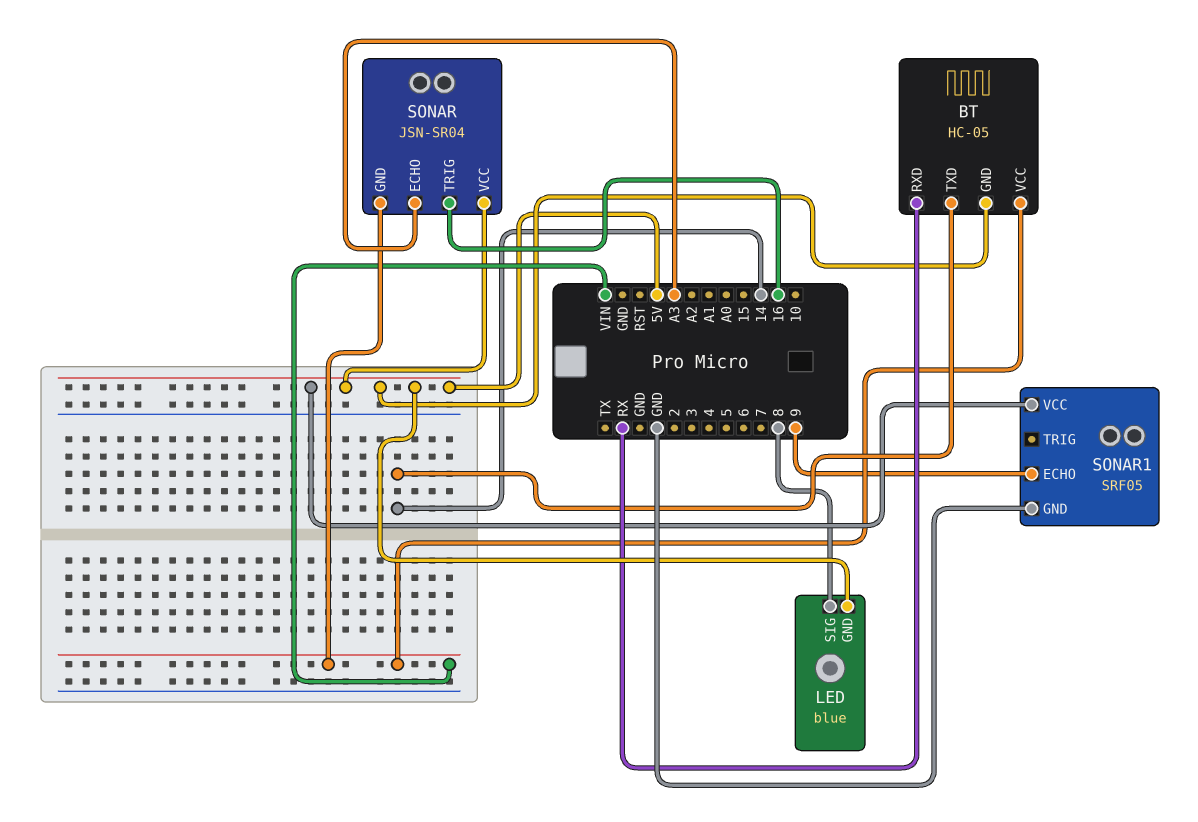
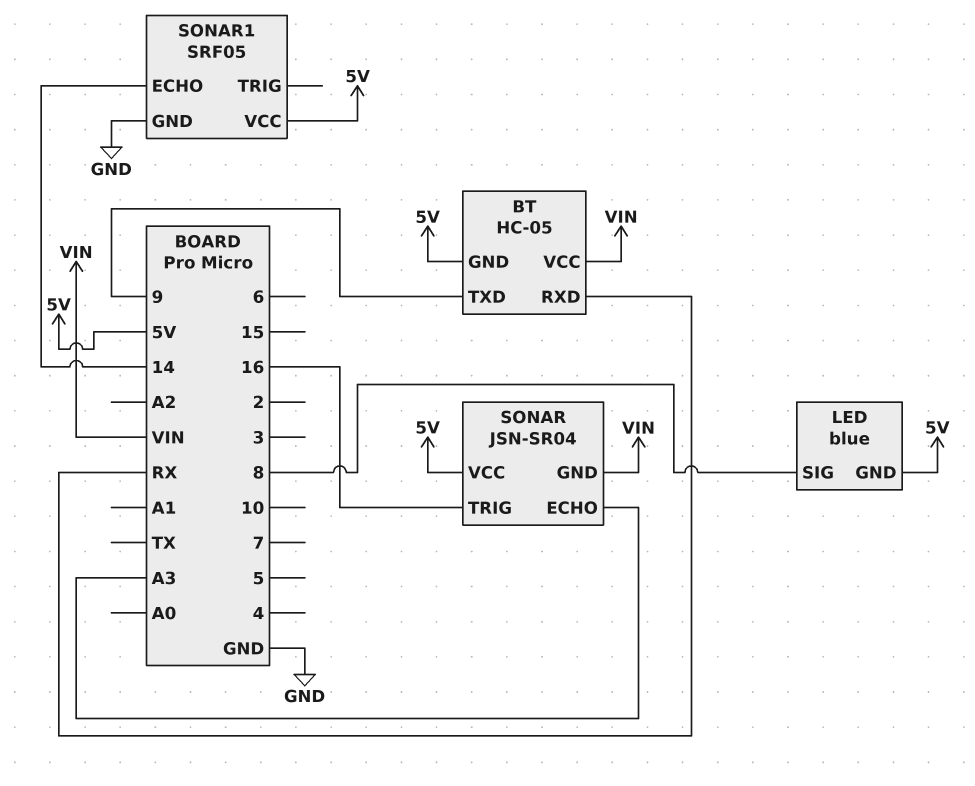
BT pin TXD: 14 -> 9
SONAR1 pin ECHO: 9 -> 14

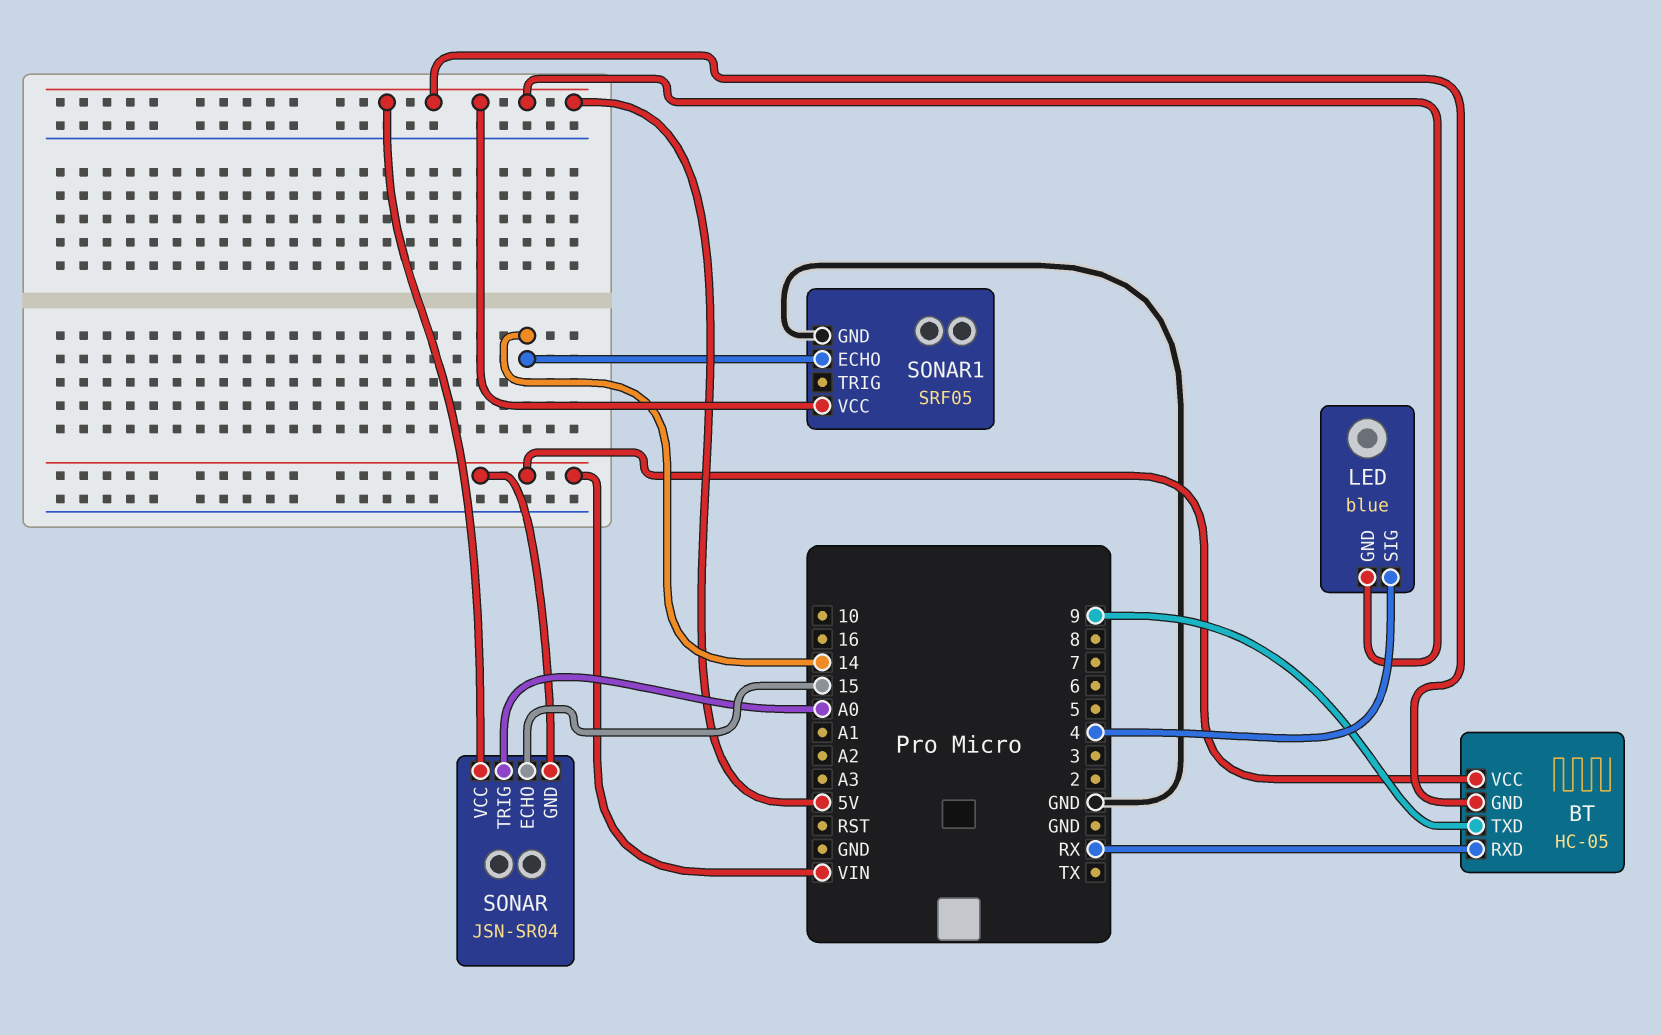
LED pin SIG: 8 -> 4
SONAR pin ECHO: A3 -> 15
SONAR pin TRIG: 16 -> A0

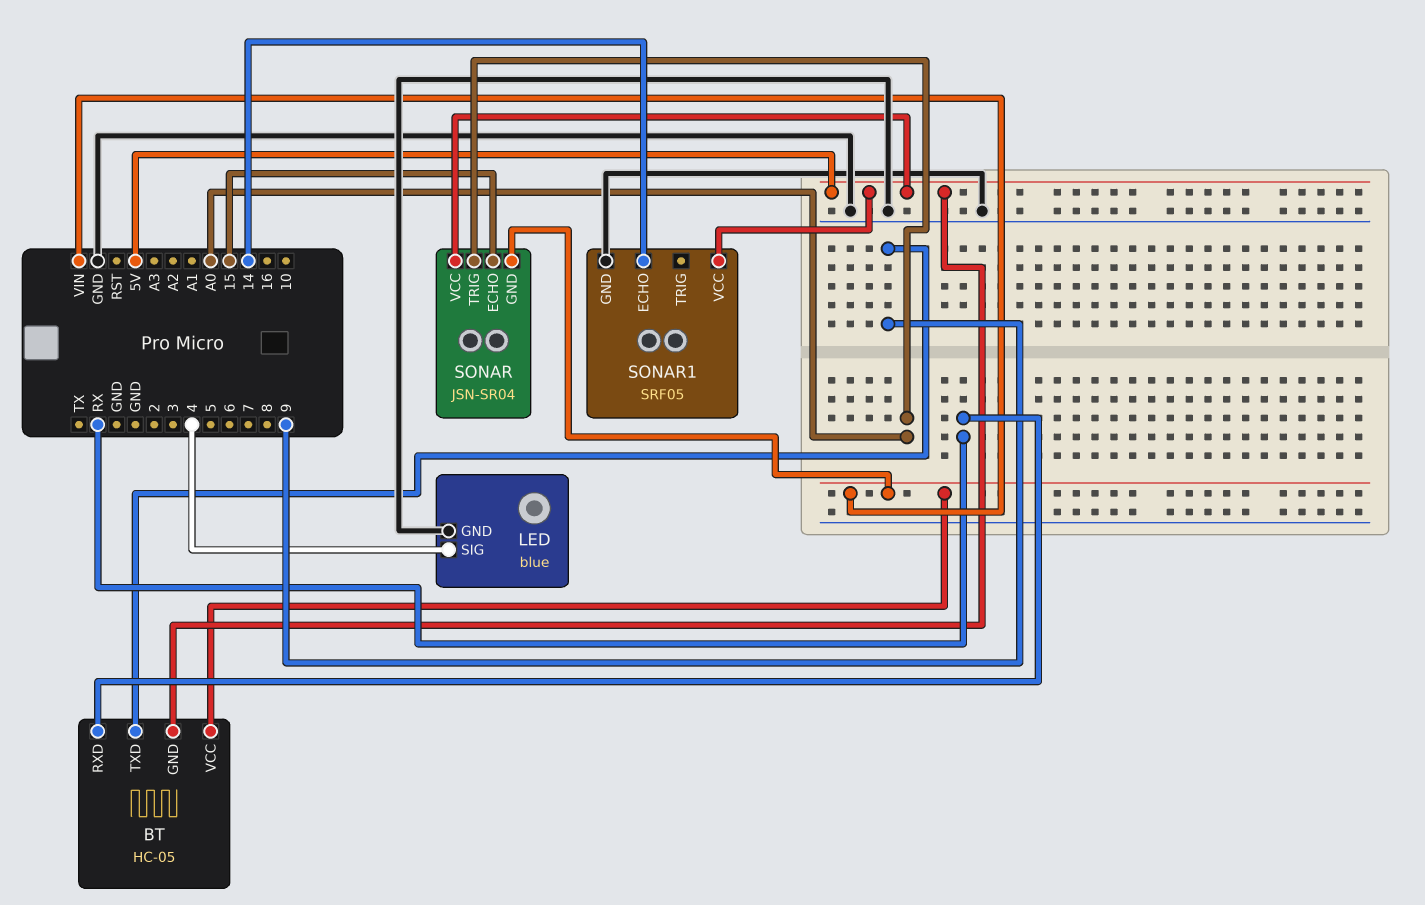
LED pin GND: 5V -> GND

